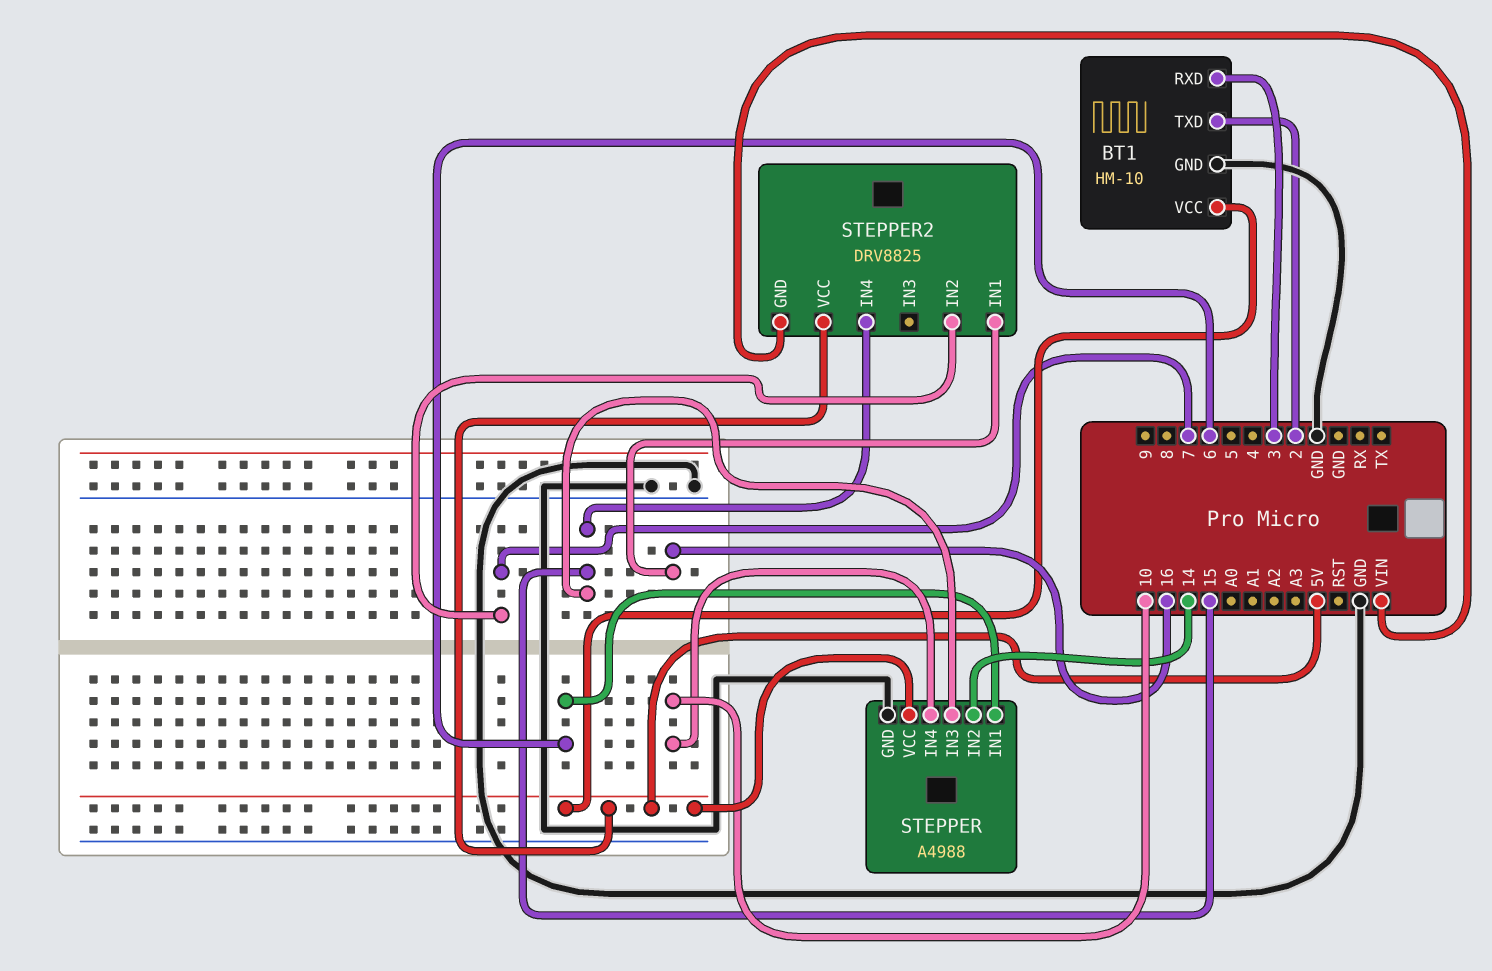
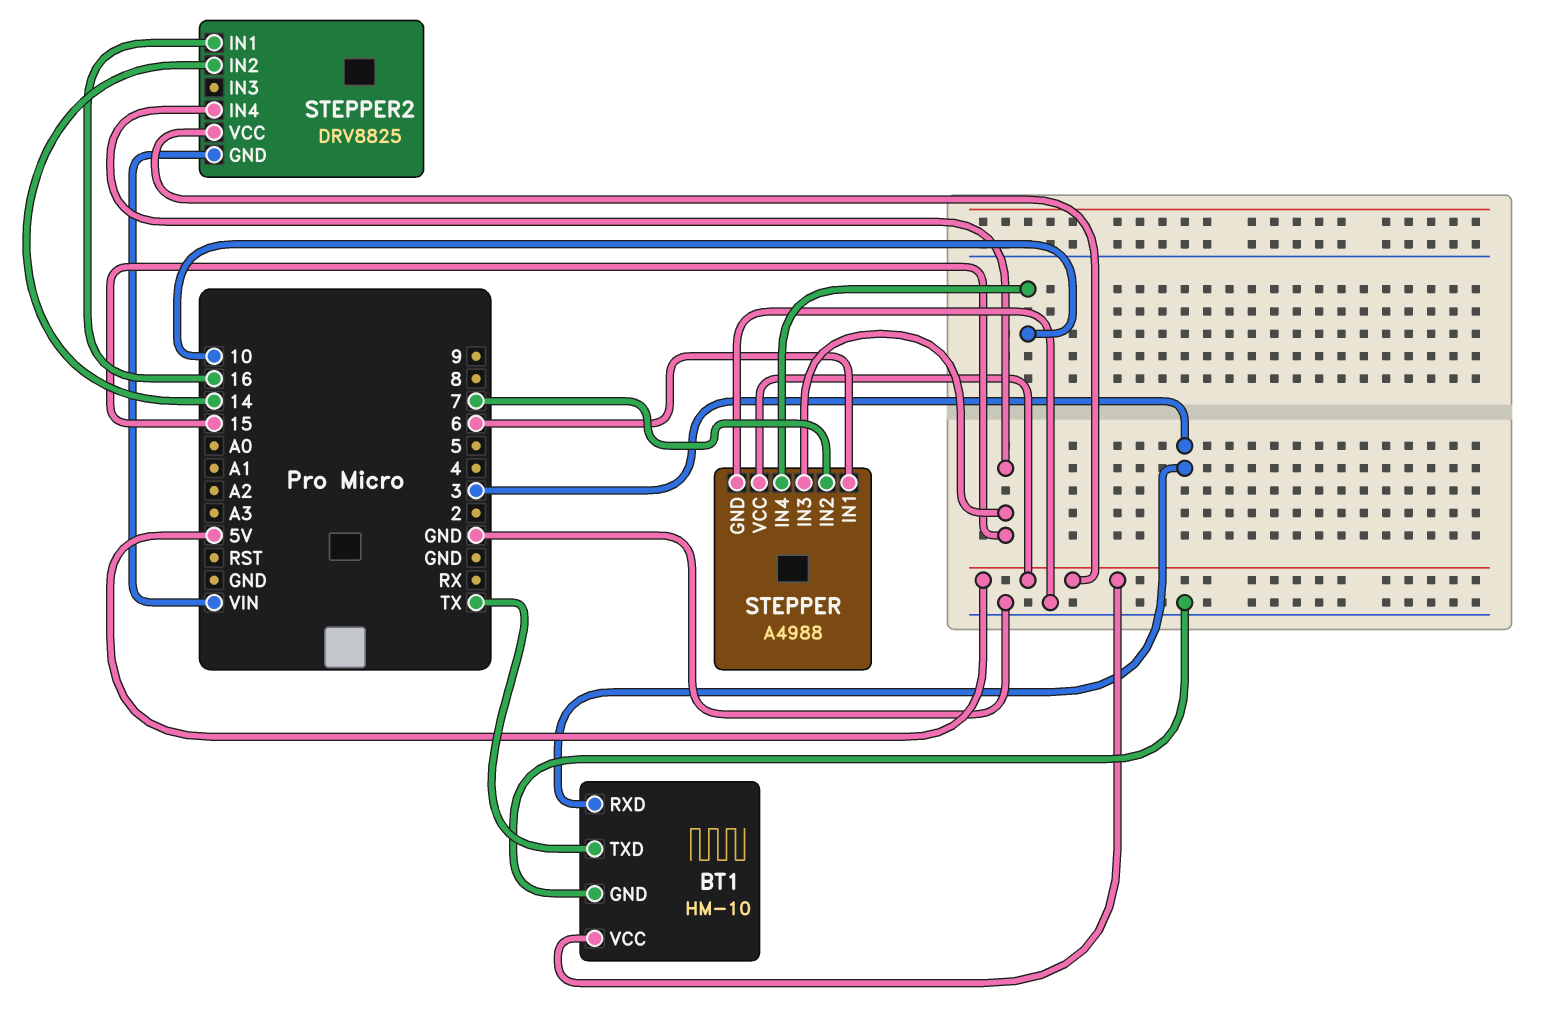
BT1 pin TXD: 2 -> TX
STEPPER pin IN2: 14 -> 7
STEPPER2 pin IN2: 7 -> 14

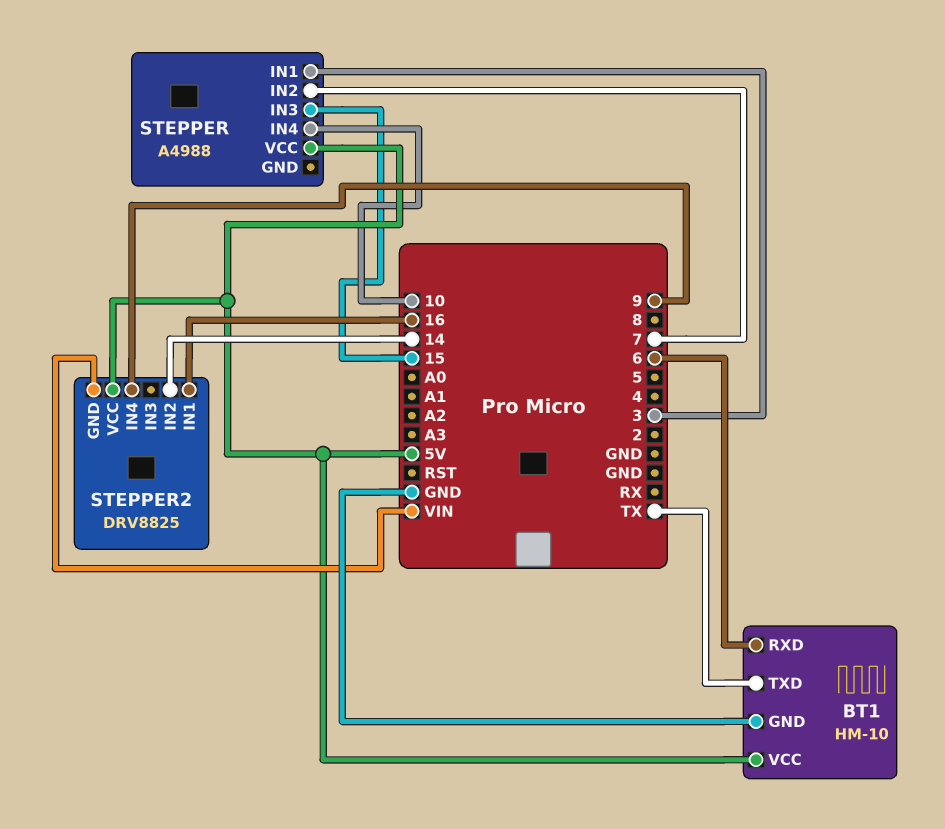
BT1 pin RXD: 3 -> 6
STEPPER pin GND: GND -> none
STEPPER pin IN1: 6 -> 3
STEPPER2 pin IN4: 15 -> 9

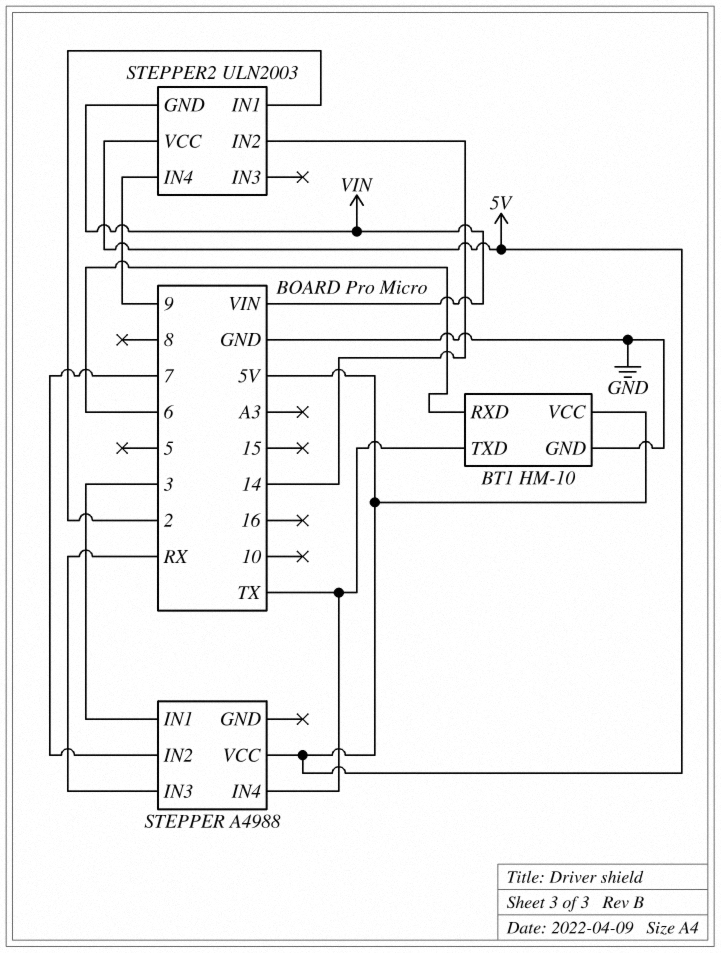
STEPPER pin IN3: 15 -> RX
STEPPER pin IN4: 10 -> TX
STEPPER2: DRV8825 -> ULN2003
STEPPER2 pin IN1: 16 -> 2

